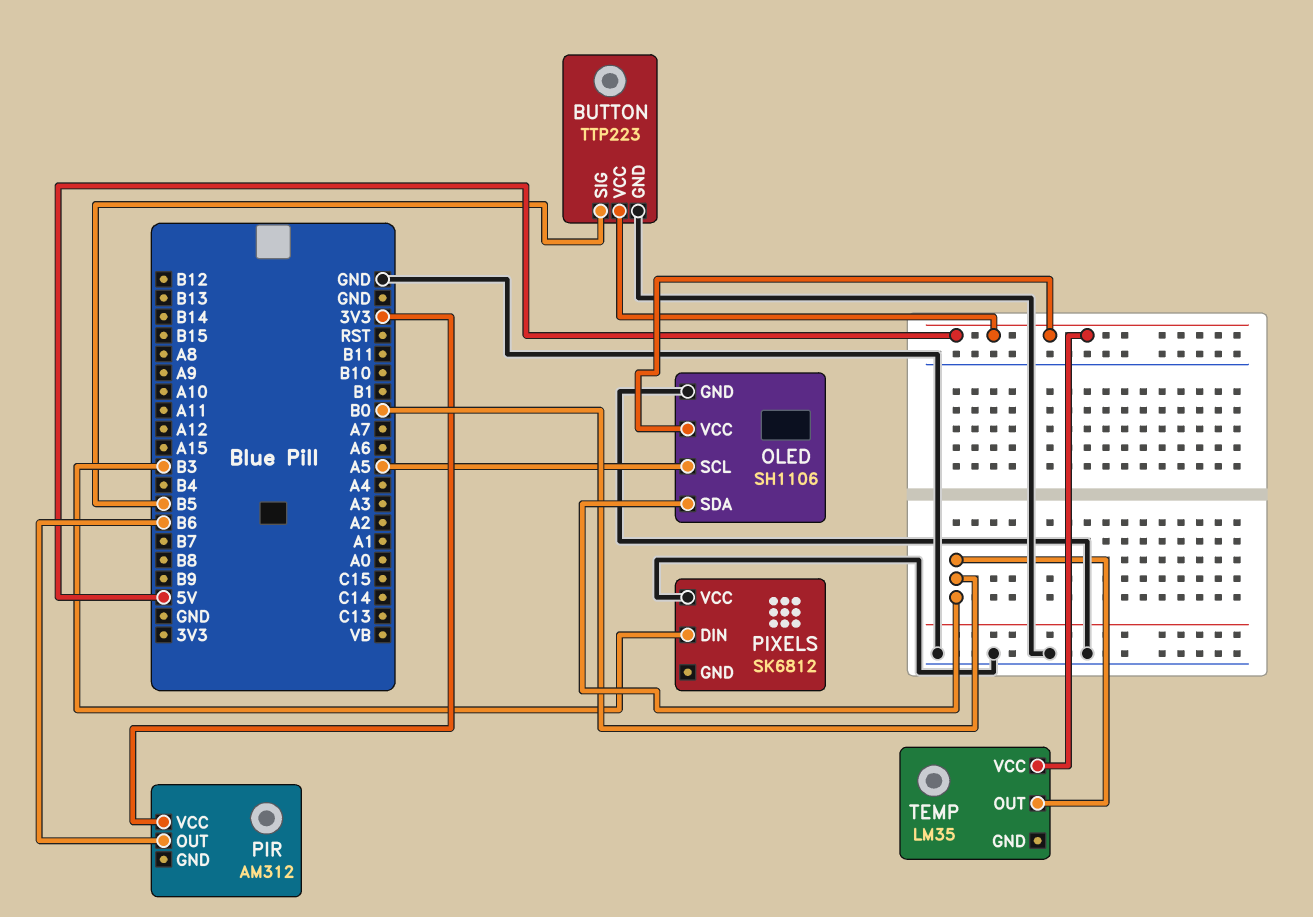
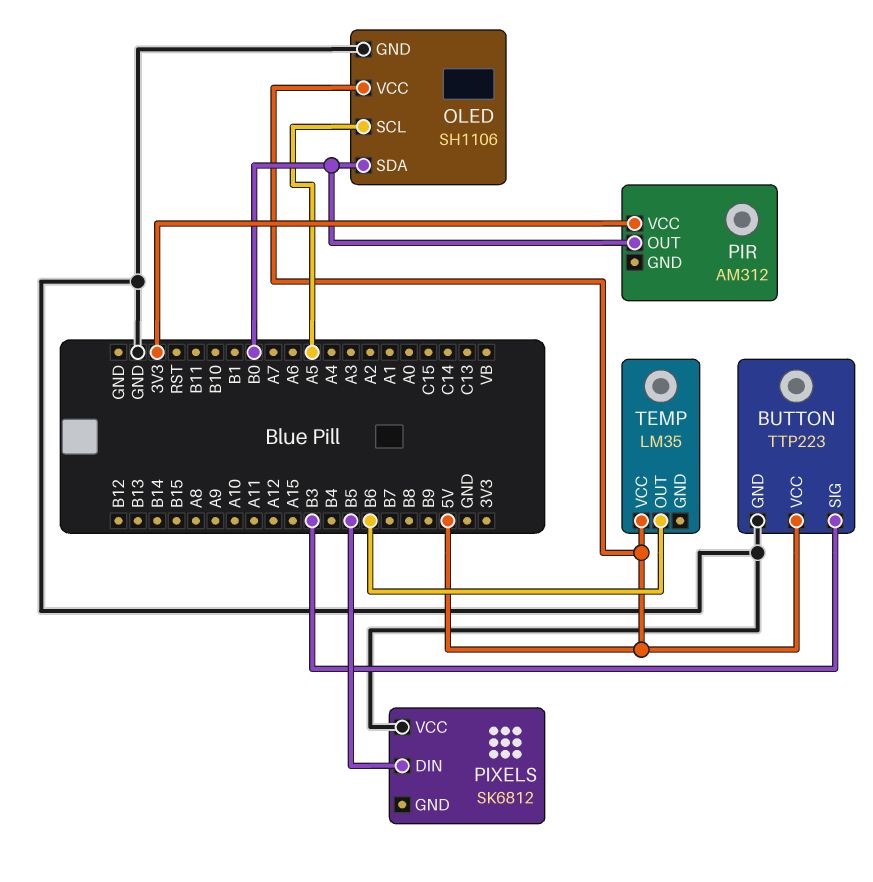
BUTTON pin SIG: B5 -> B3
PIR pin OUT: B6 -> B0
PIXELS pin DIN: B3 -> B5
TEMP pin OUT: B0 -> B6

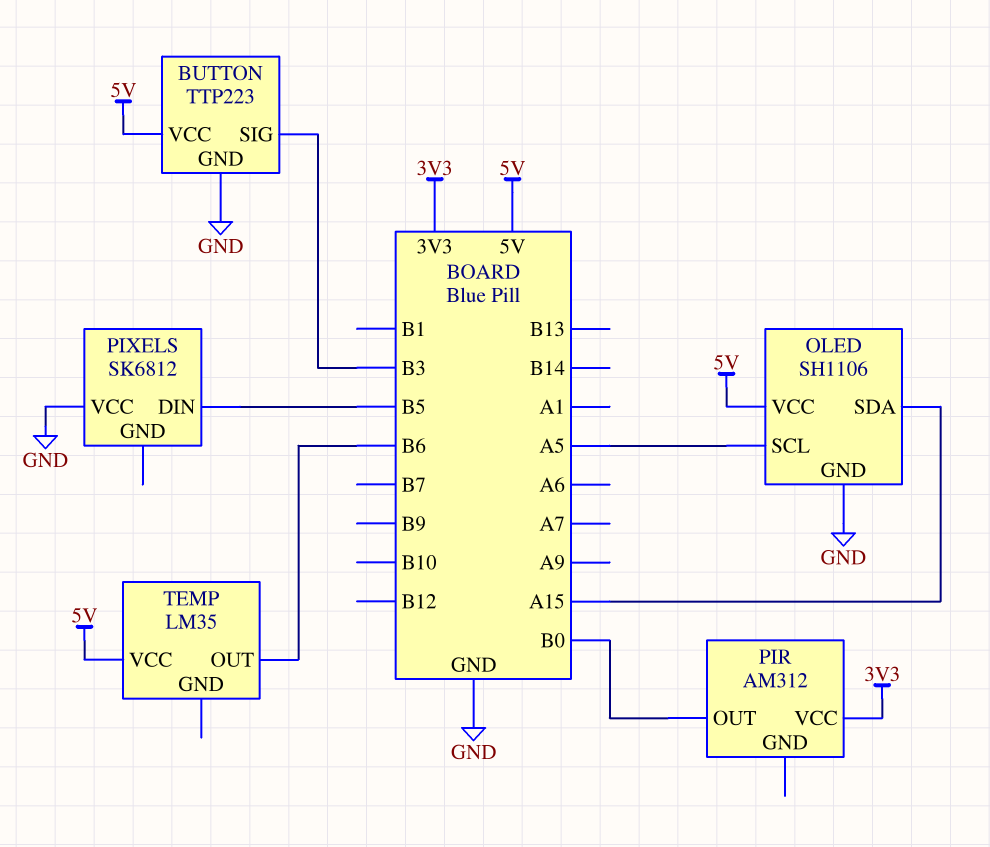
OLED pin SDA: B0 -> A15

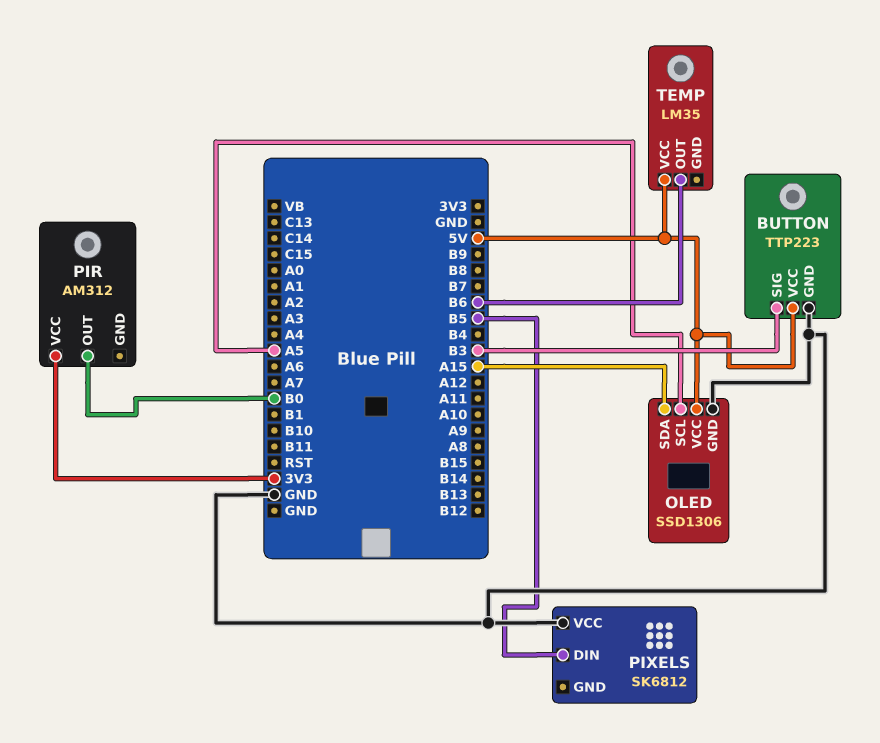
OLED: SH1106 -> SSD1306

